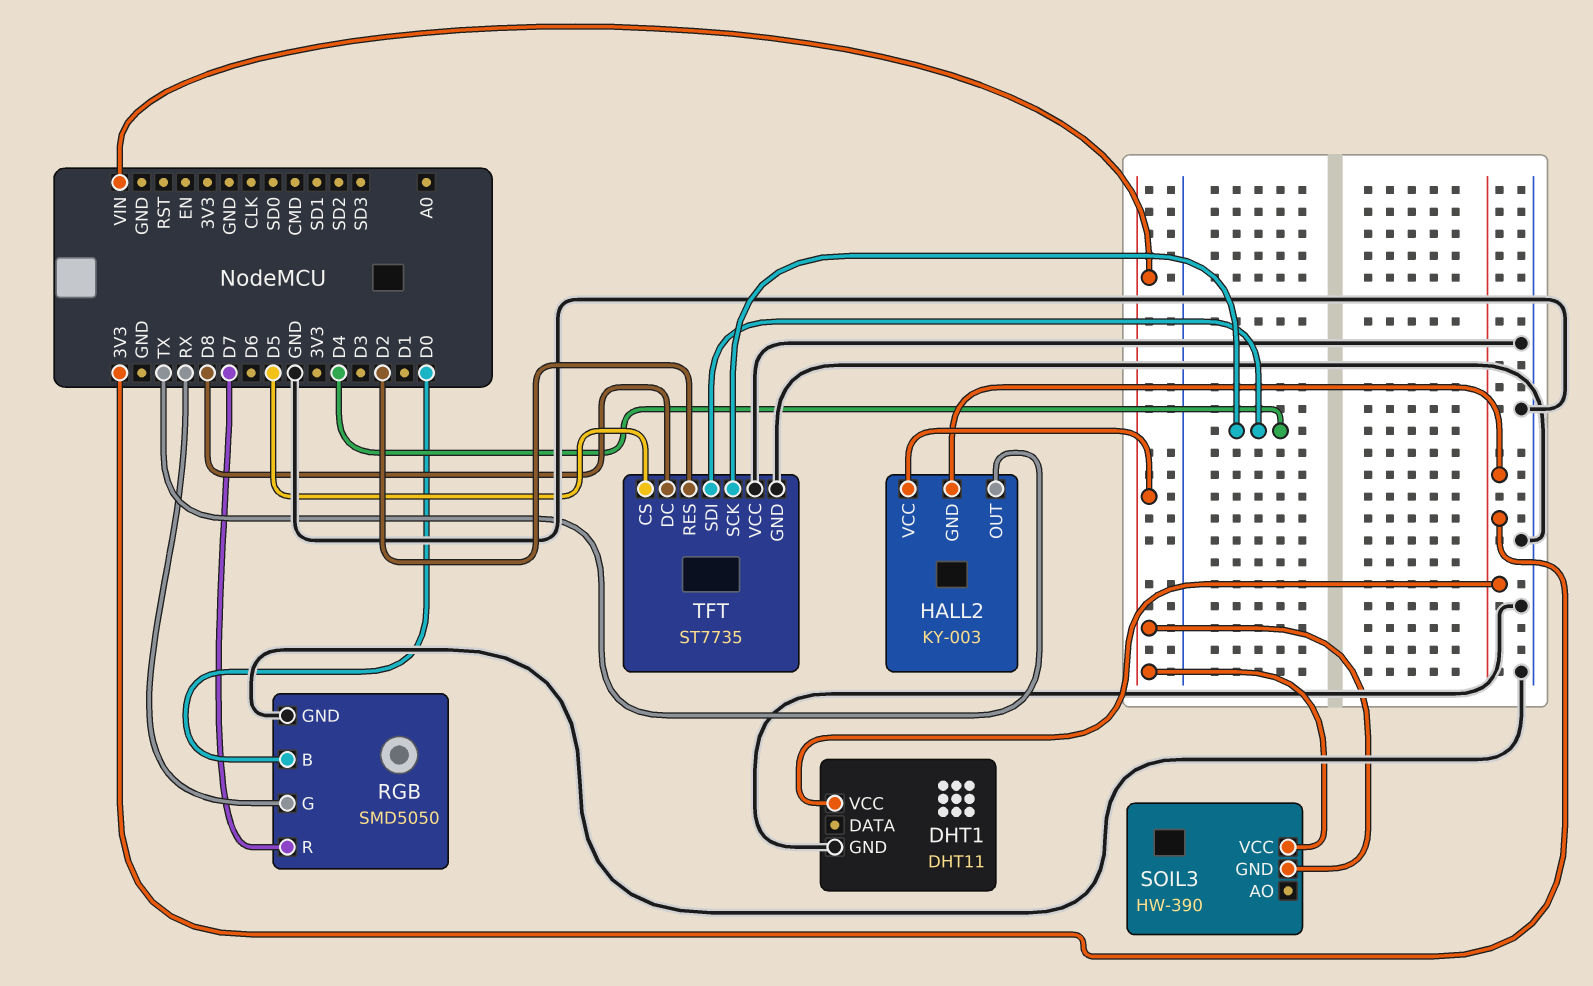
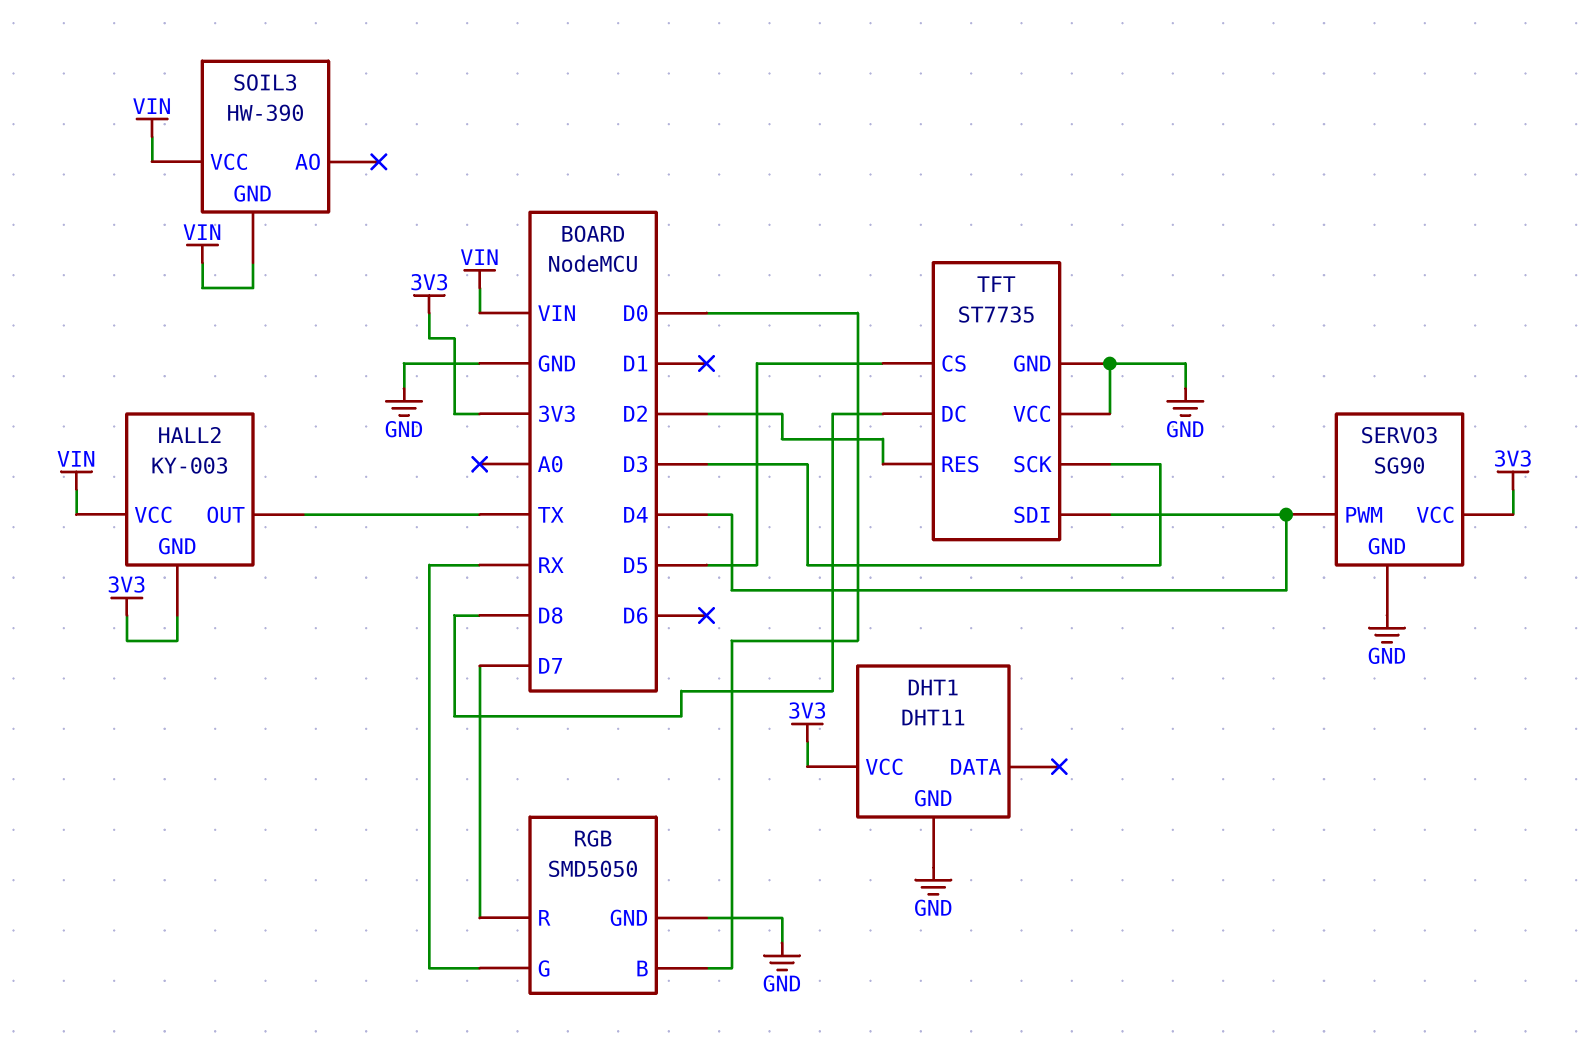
SERVO3: none -> SG90
SERVO3 pin GND: none -> GND
SERVO3 pin PWM: none -> D4
SERVO3 pin VCC: none -> 3V3
TFT pin SCK: D4 -> D3

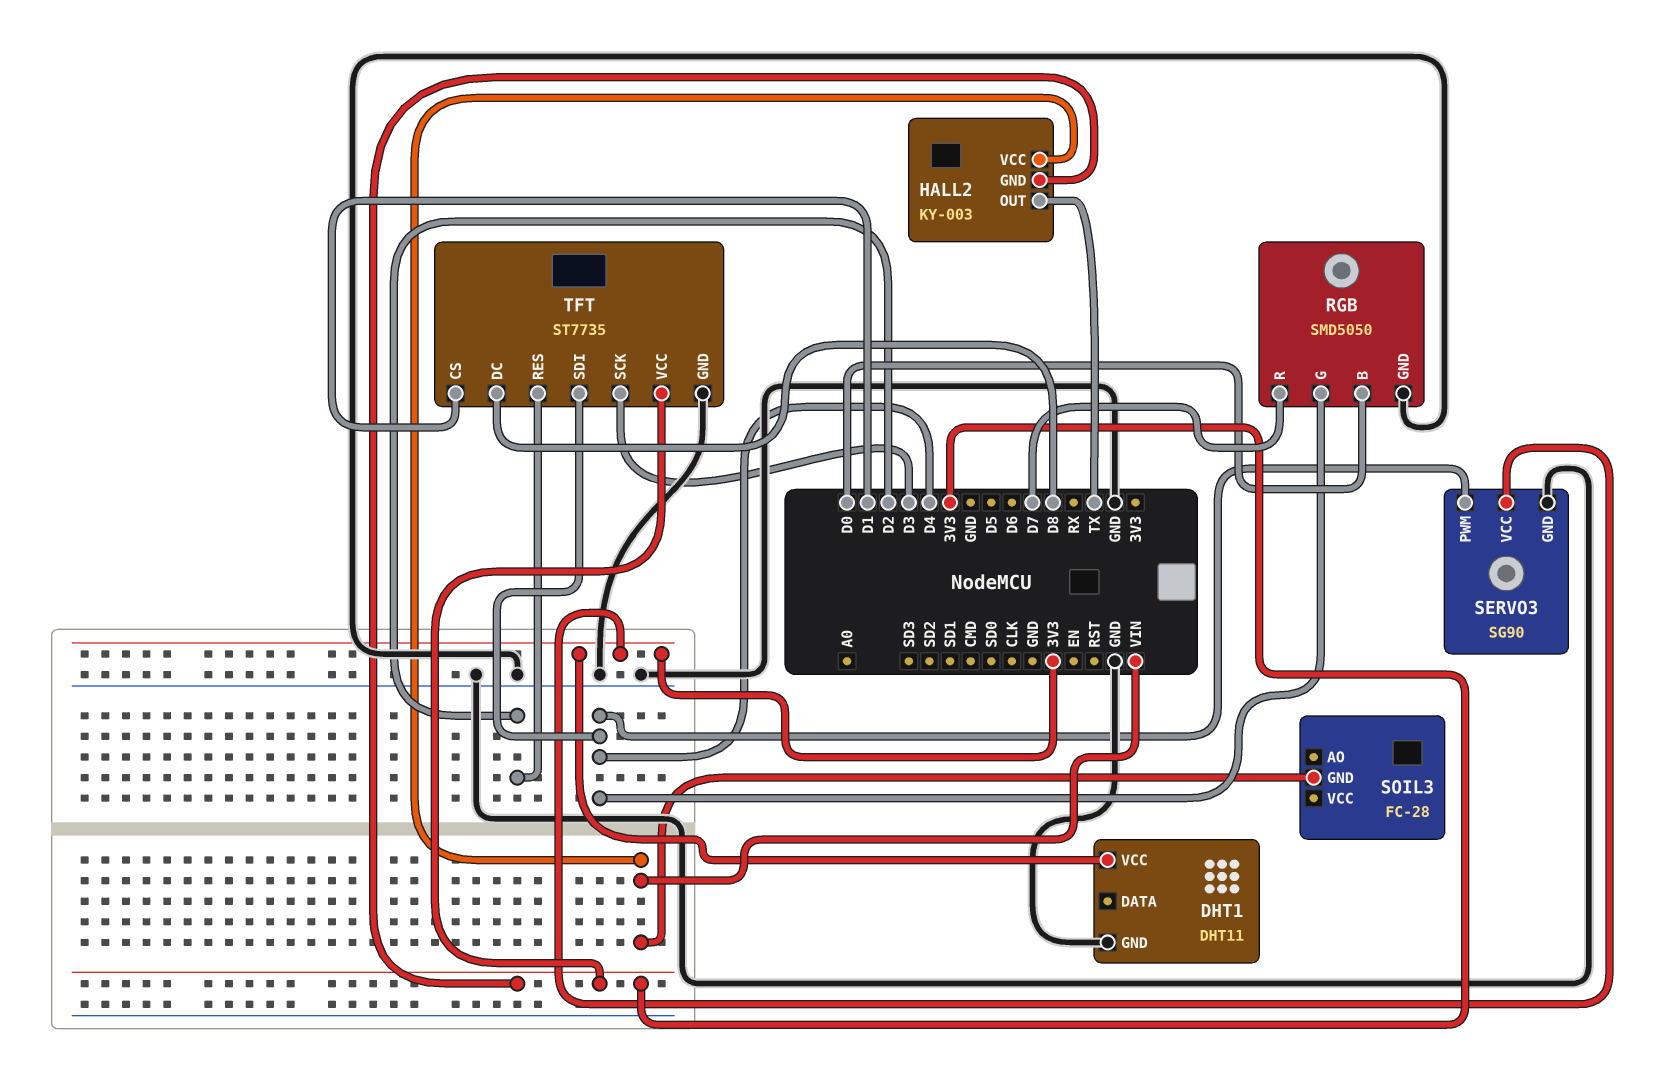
RGB pin G: RX -> D4
SOIL3: HW-390 -> FC-28
SOIL3 pin VCC: VIN -> none
TFT pin CS: D5 -> D1
TFT pin VCC: GND -> 3V3

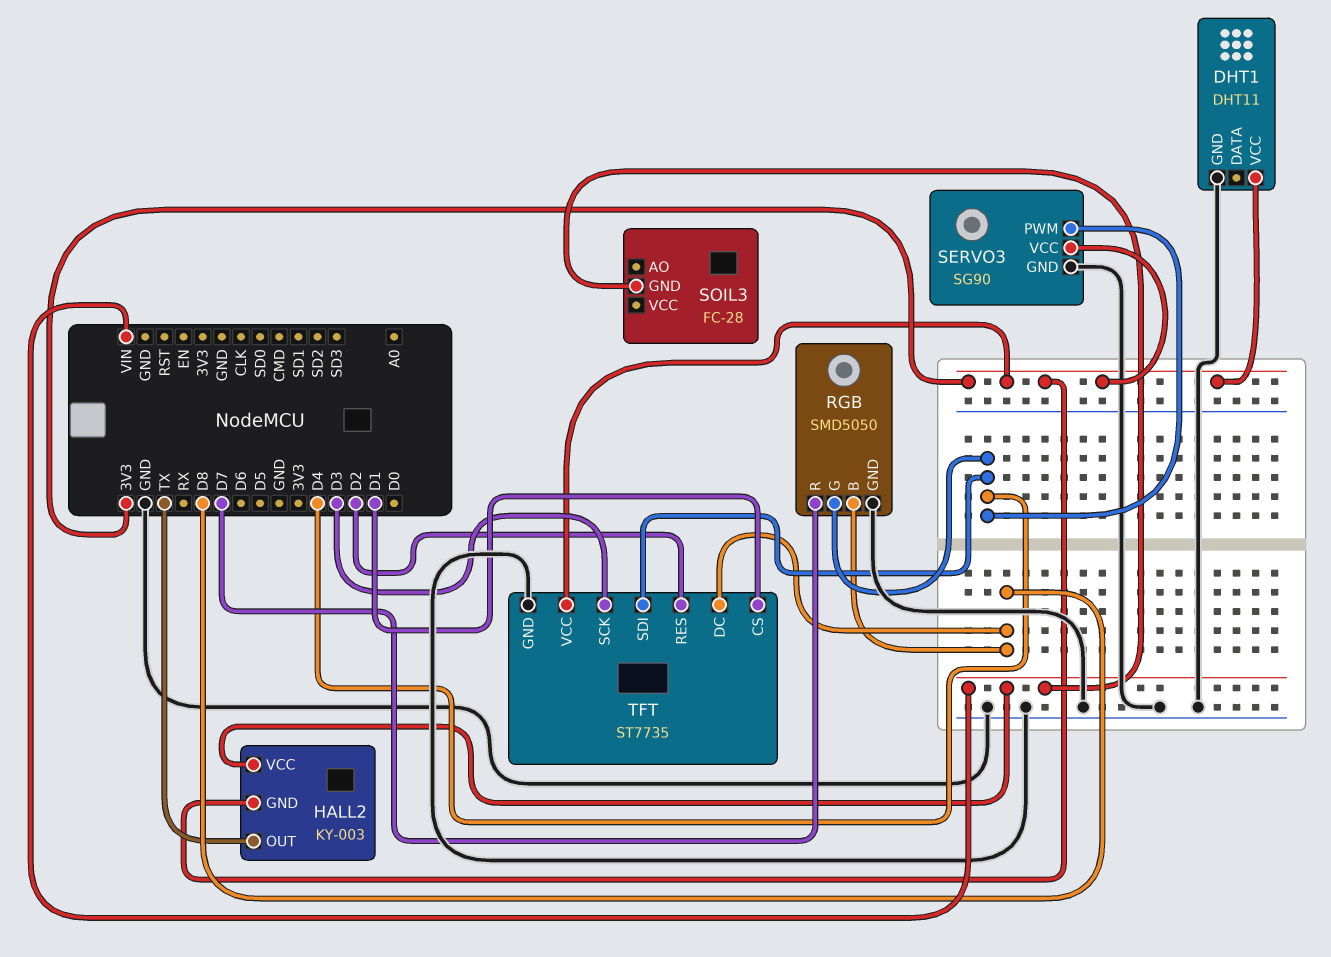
RGB pin B: D0 -> D8

